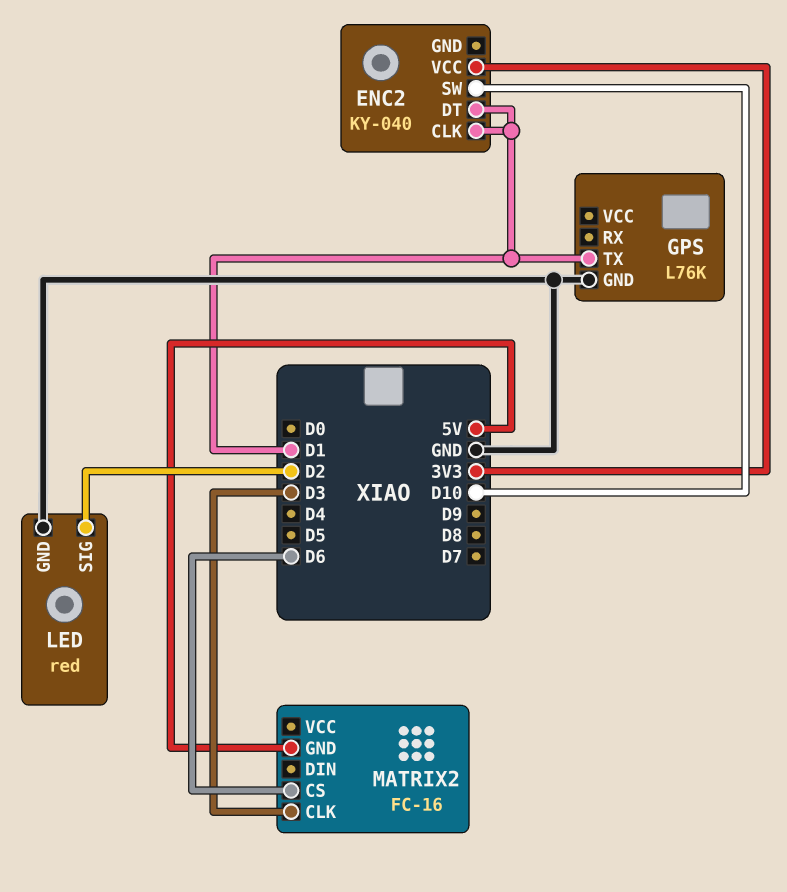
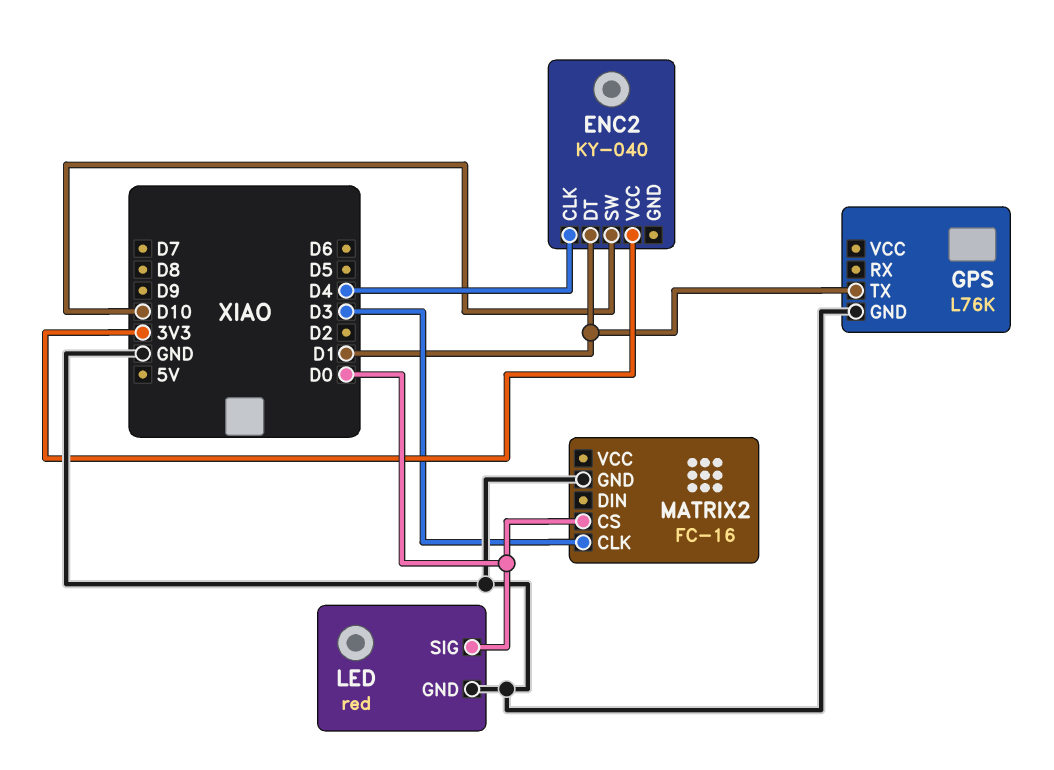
ENC2 pin CLK: D1 -> D4
LED pin SIG: D2 -> D0
MATRIX2 pin CS: D6 -> D0
MATRIX2 pin GND: 5V -> GND

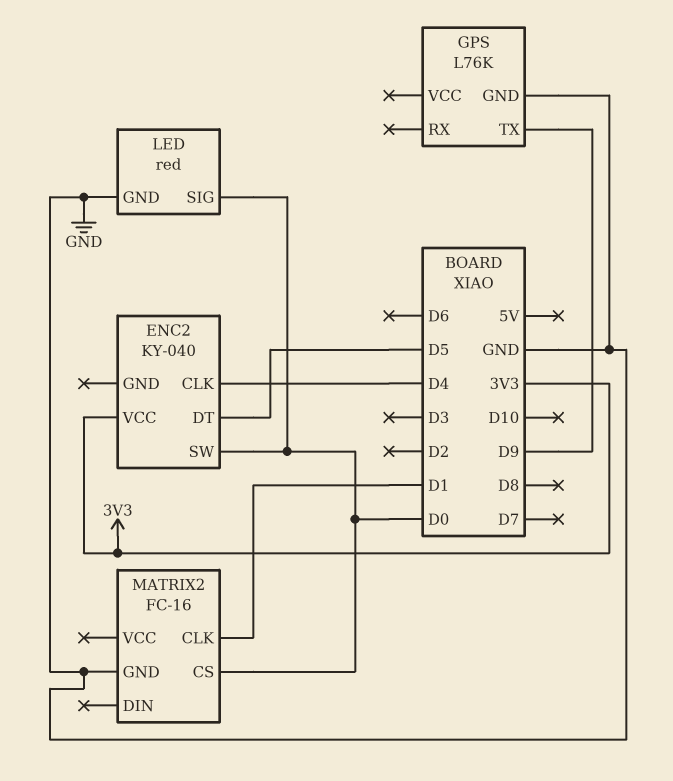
ENC2 pin DT: D1 -> D5
ENC2 pin SW: D10 -> D0
GPS pin TX: D1 -> D9
MATRIX2 pin CLK: D3 -> D1

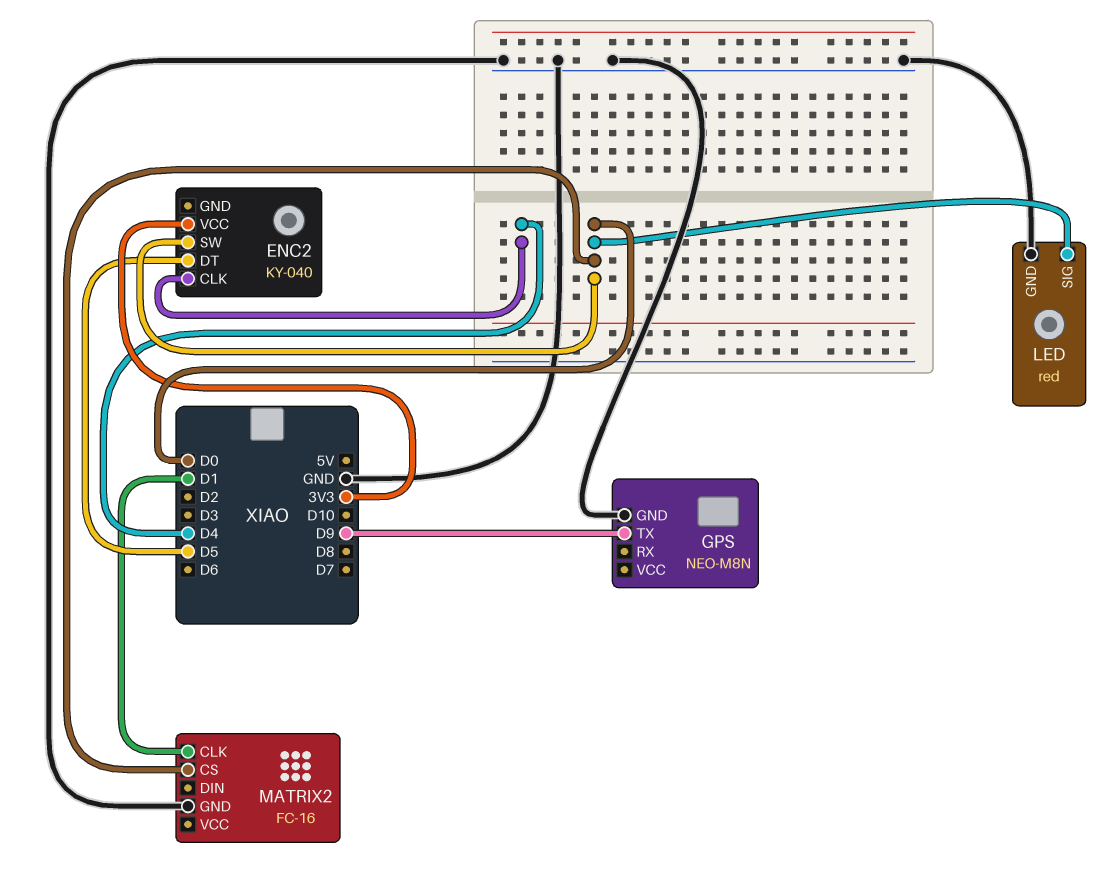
GPS: L76K -> NEO-M8N

